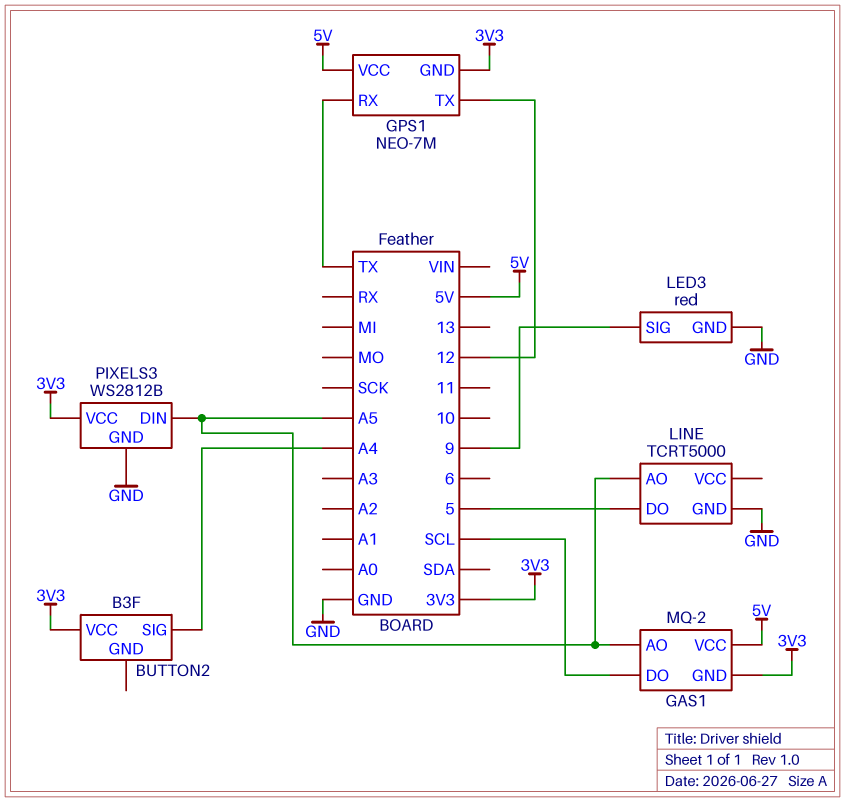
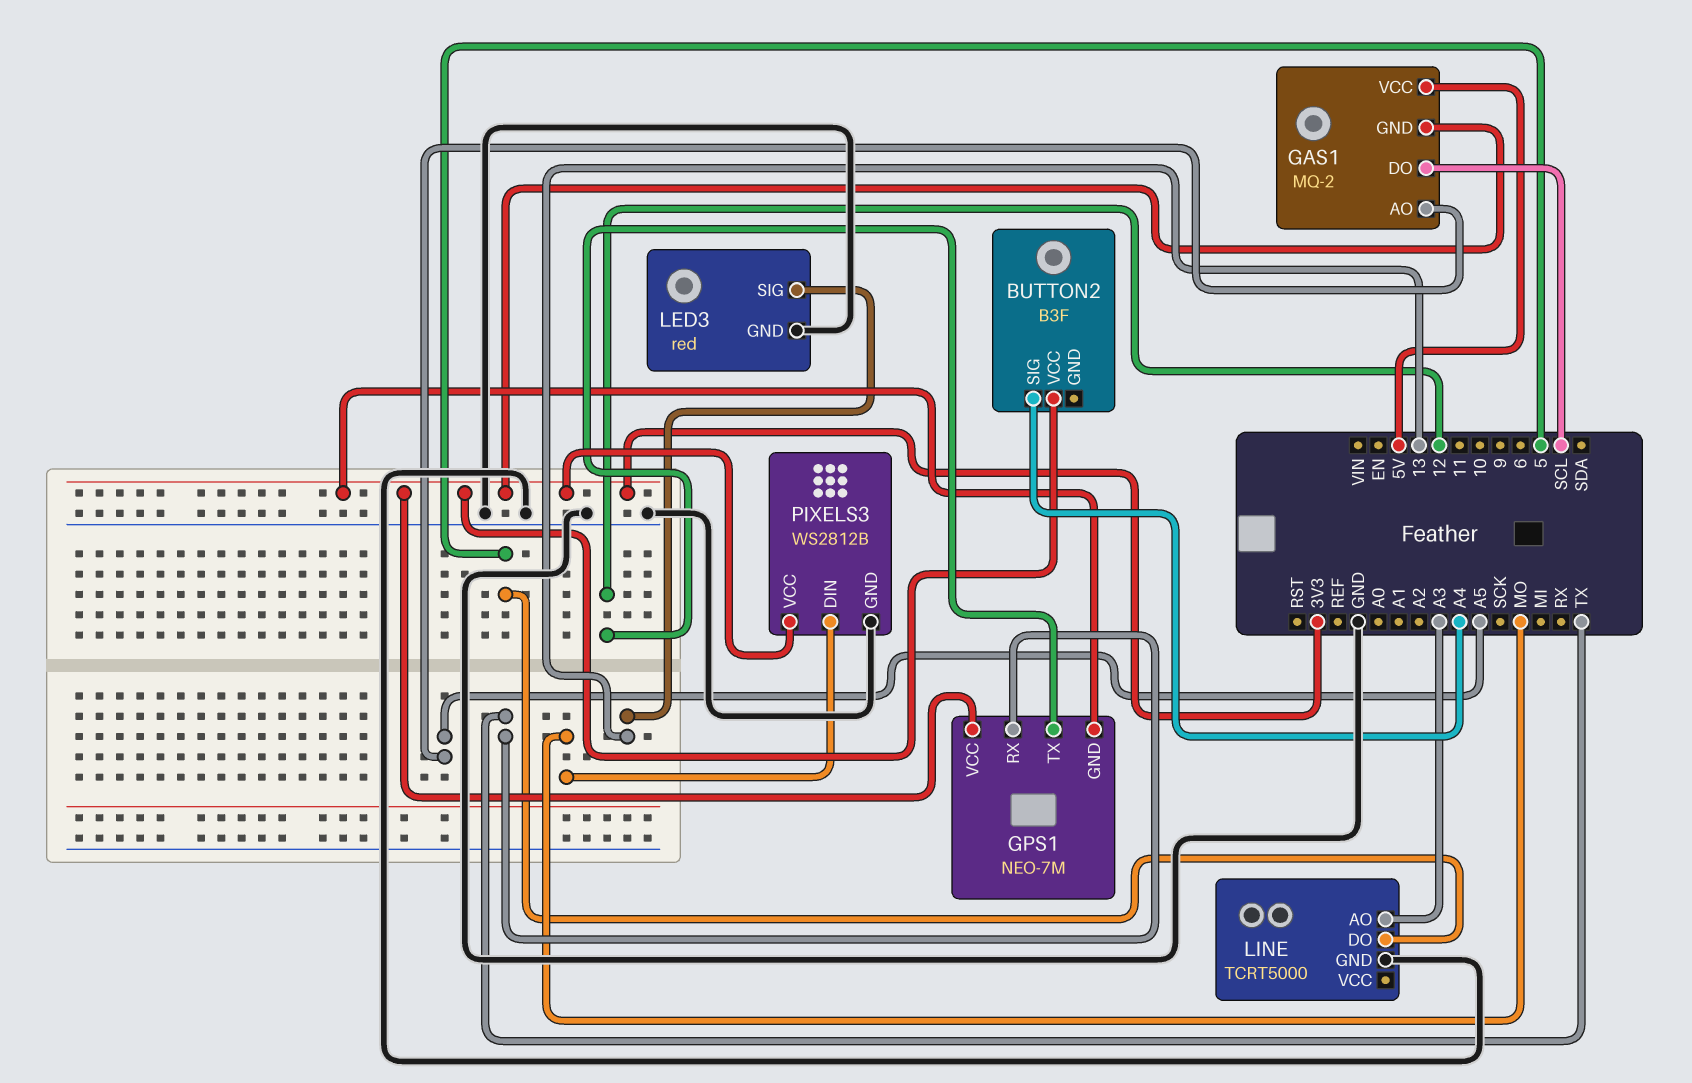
GPS1 pin VCC: 5V -> 3V3
LED3 pin SIG: 9 -> 13
LINE pin AO: A5 -> A3
PIXELS3 pin DIN: A5 -> MO

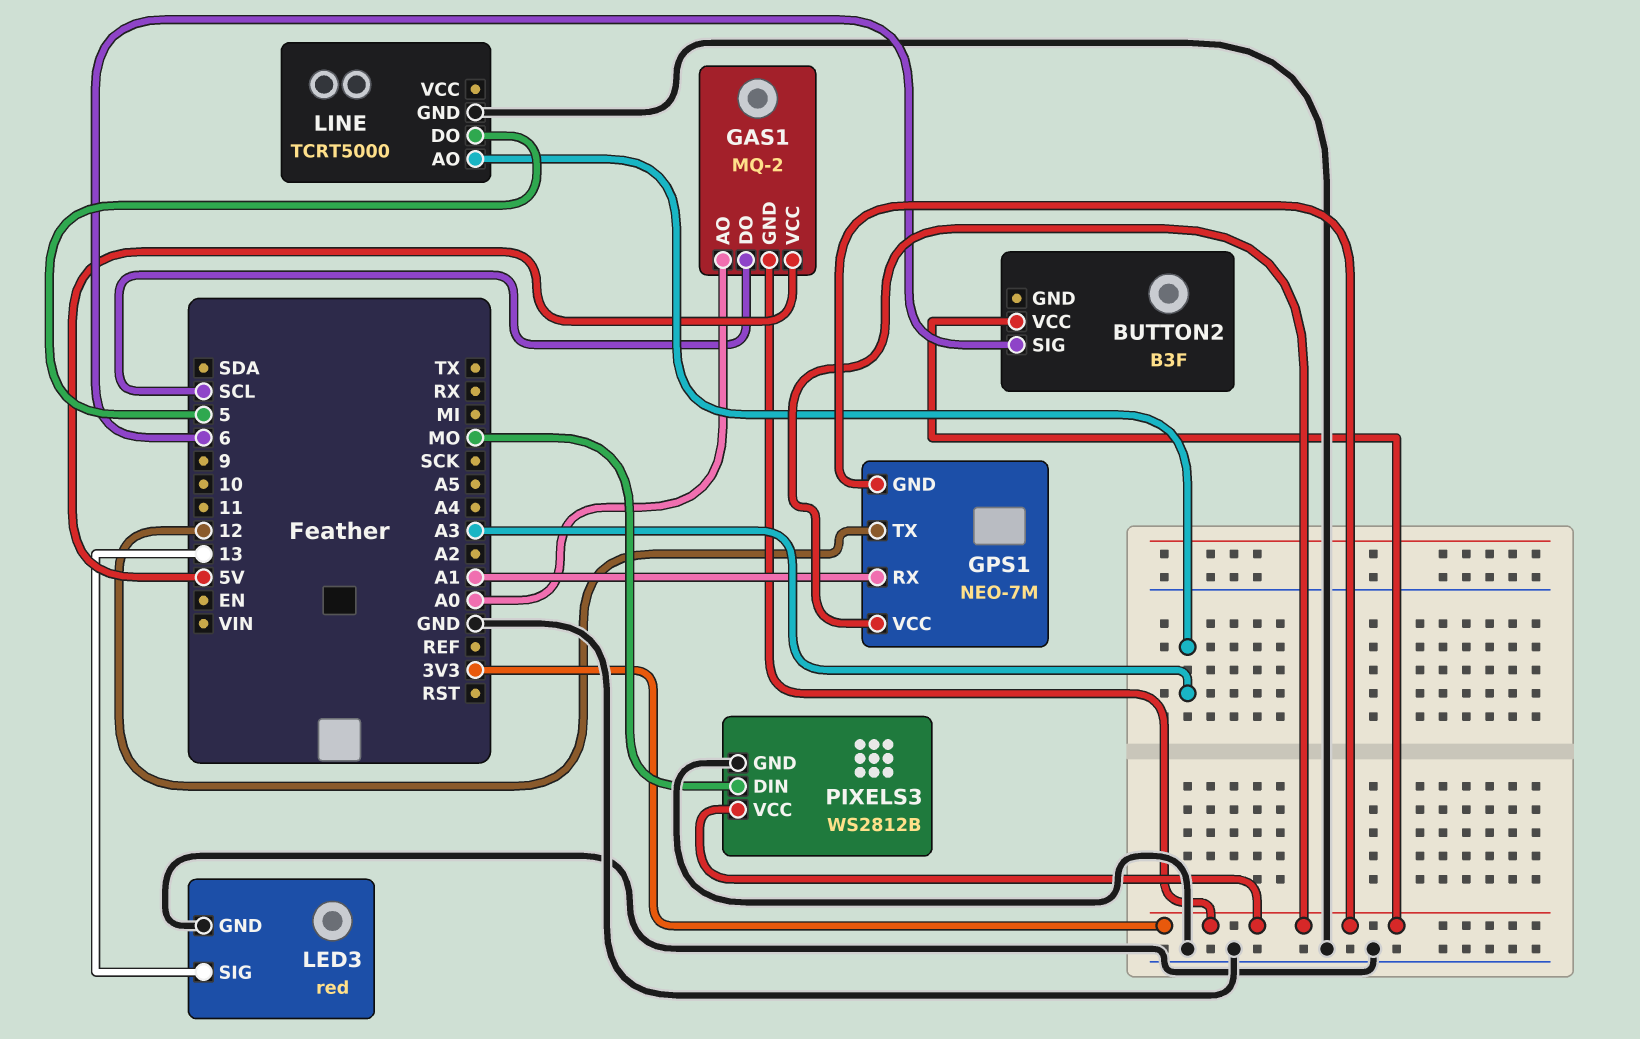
BUTTON2 pin SIG: A4 -> 6
GAS1 pin AO: A5 -> A0
GPS1 pin RX: TX -> A1

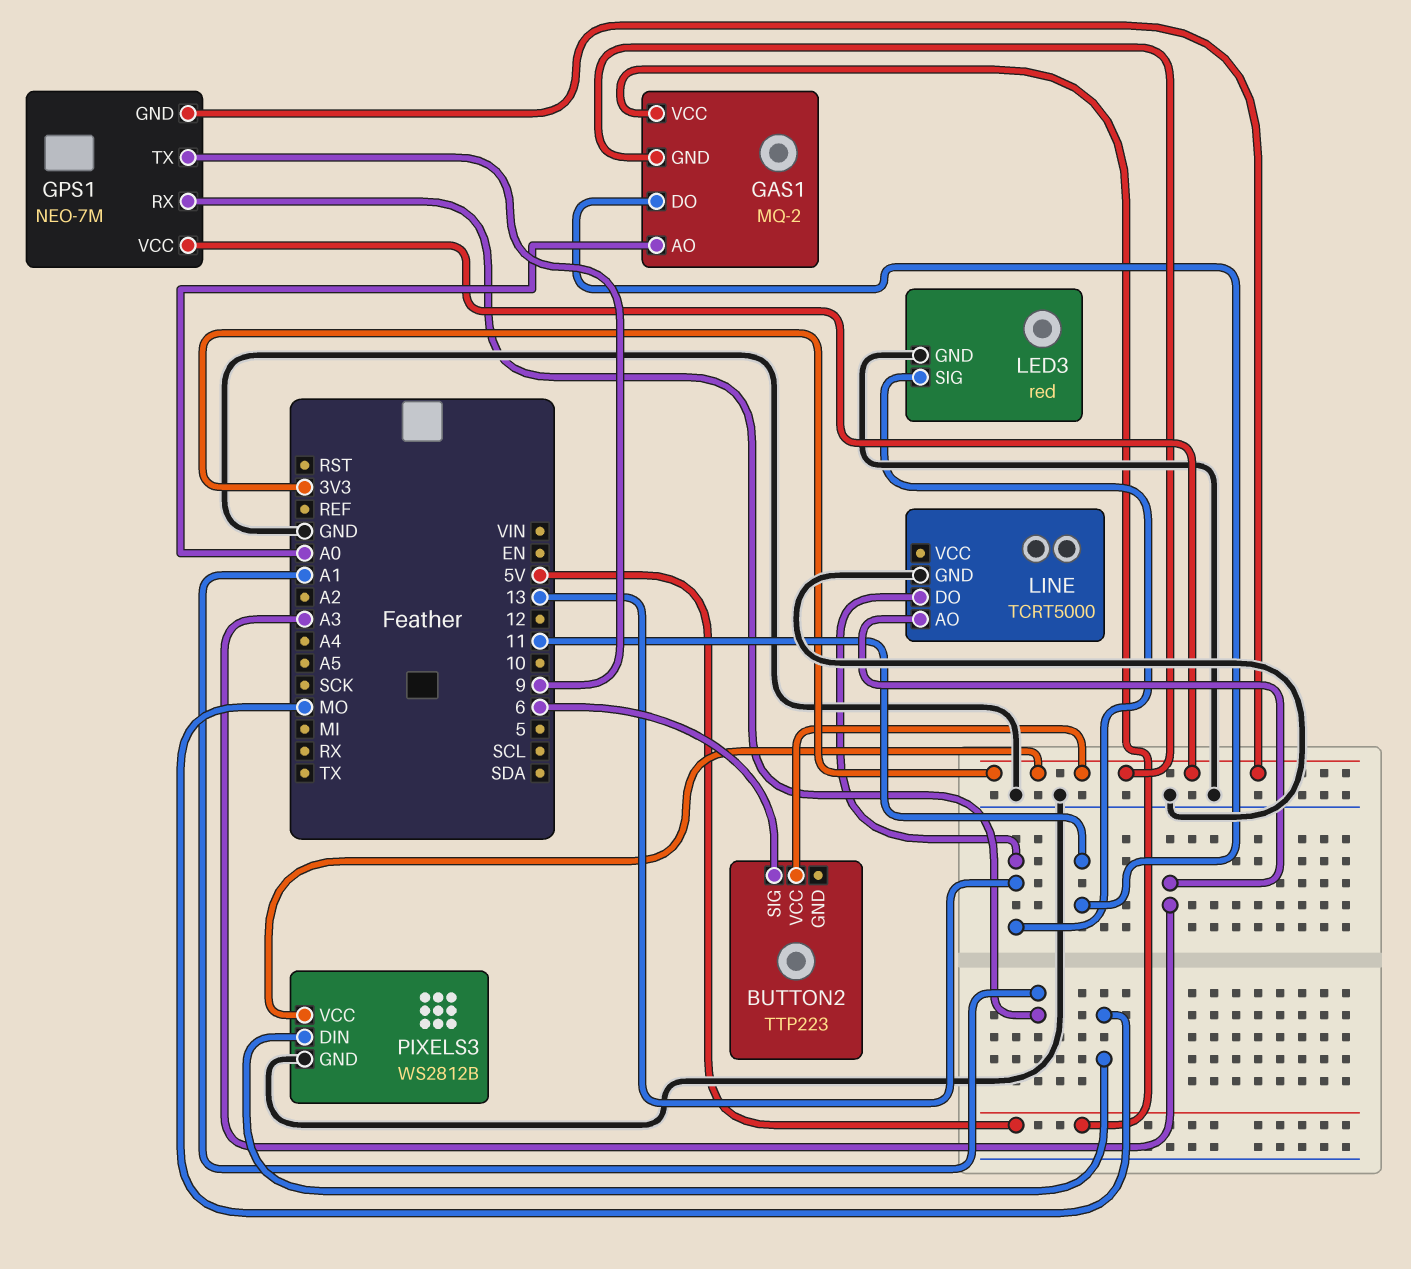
BUTTON2: B3F -> TTP223
GAS1 pin DO: SCL -> 11
GPS1 pin TX: 12 -> 9
LINE pin DO: 5 -> 13

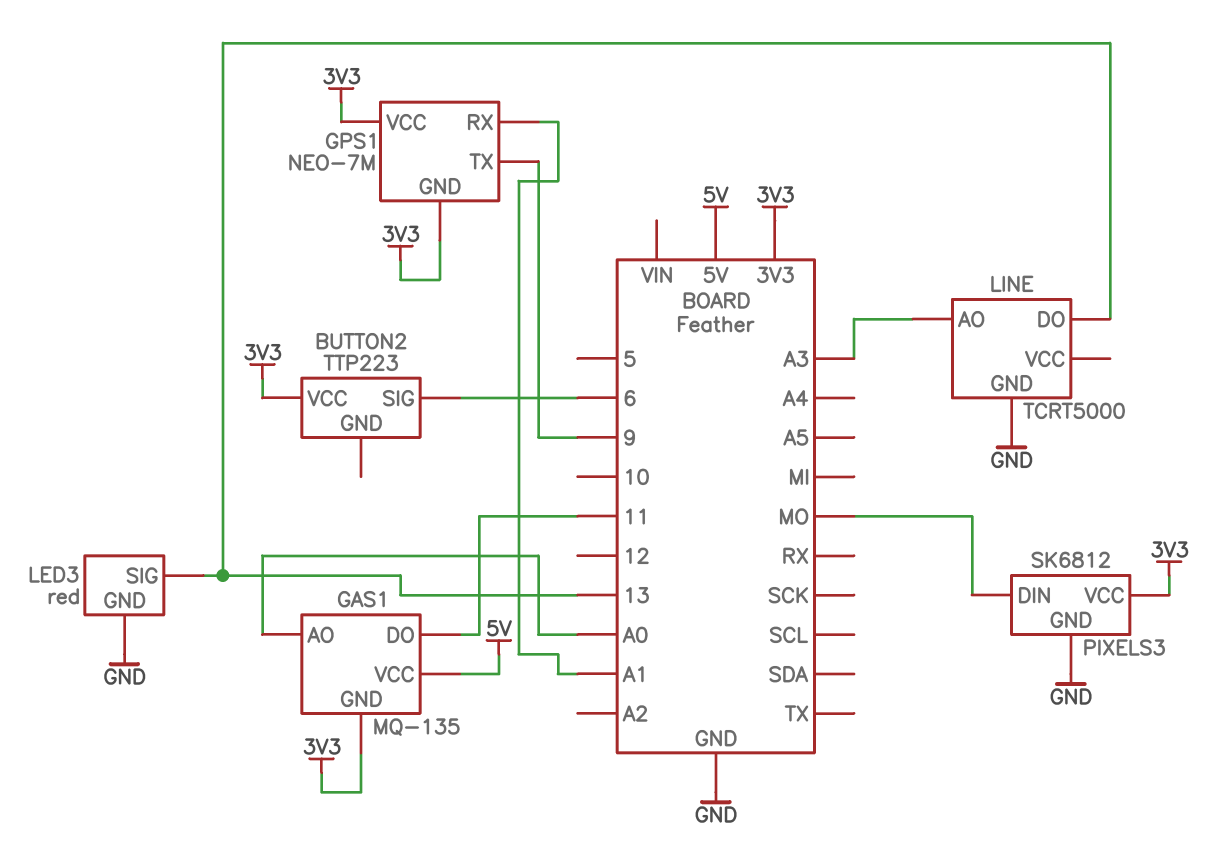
GAS1: MQ-2 -> MQ-135
PIXELS3: WS2812B -> SK6812

